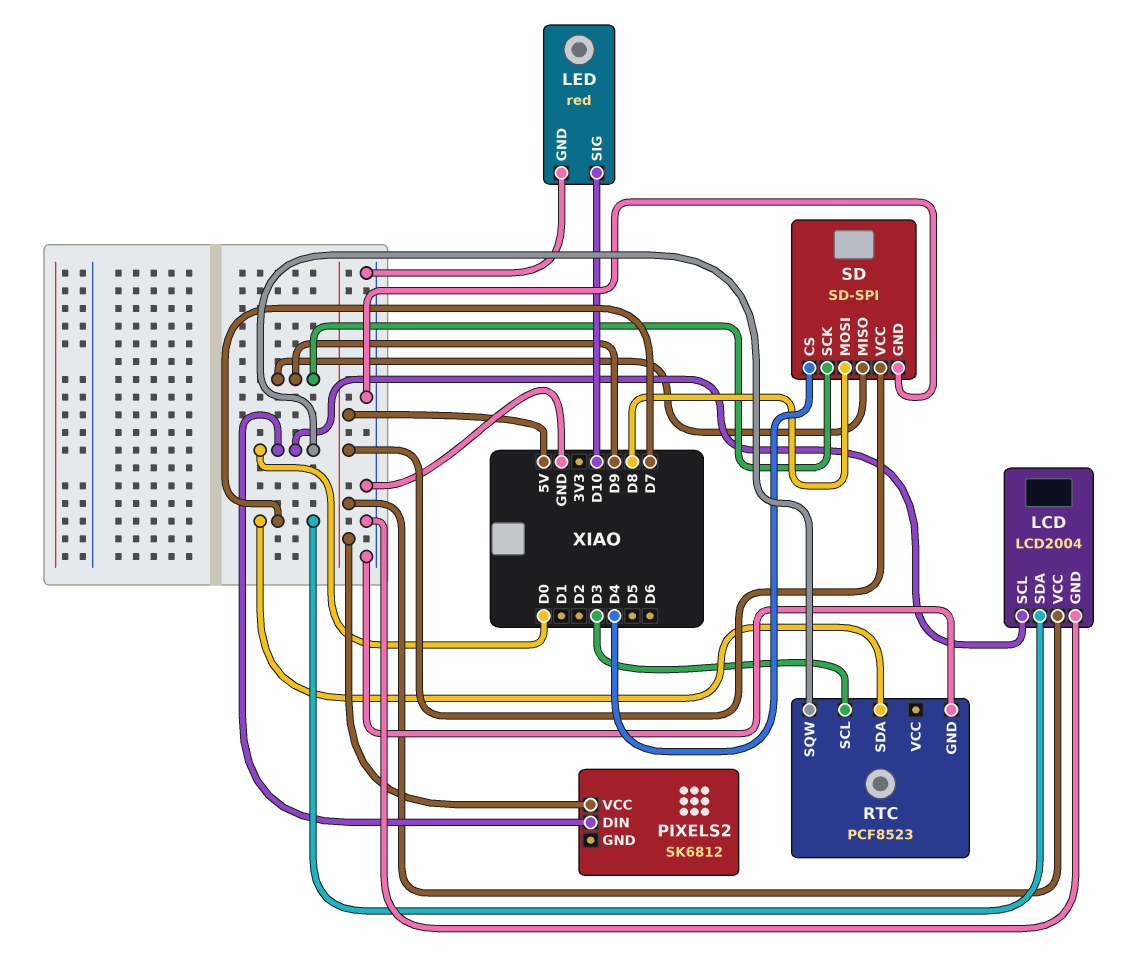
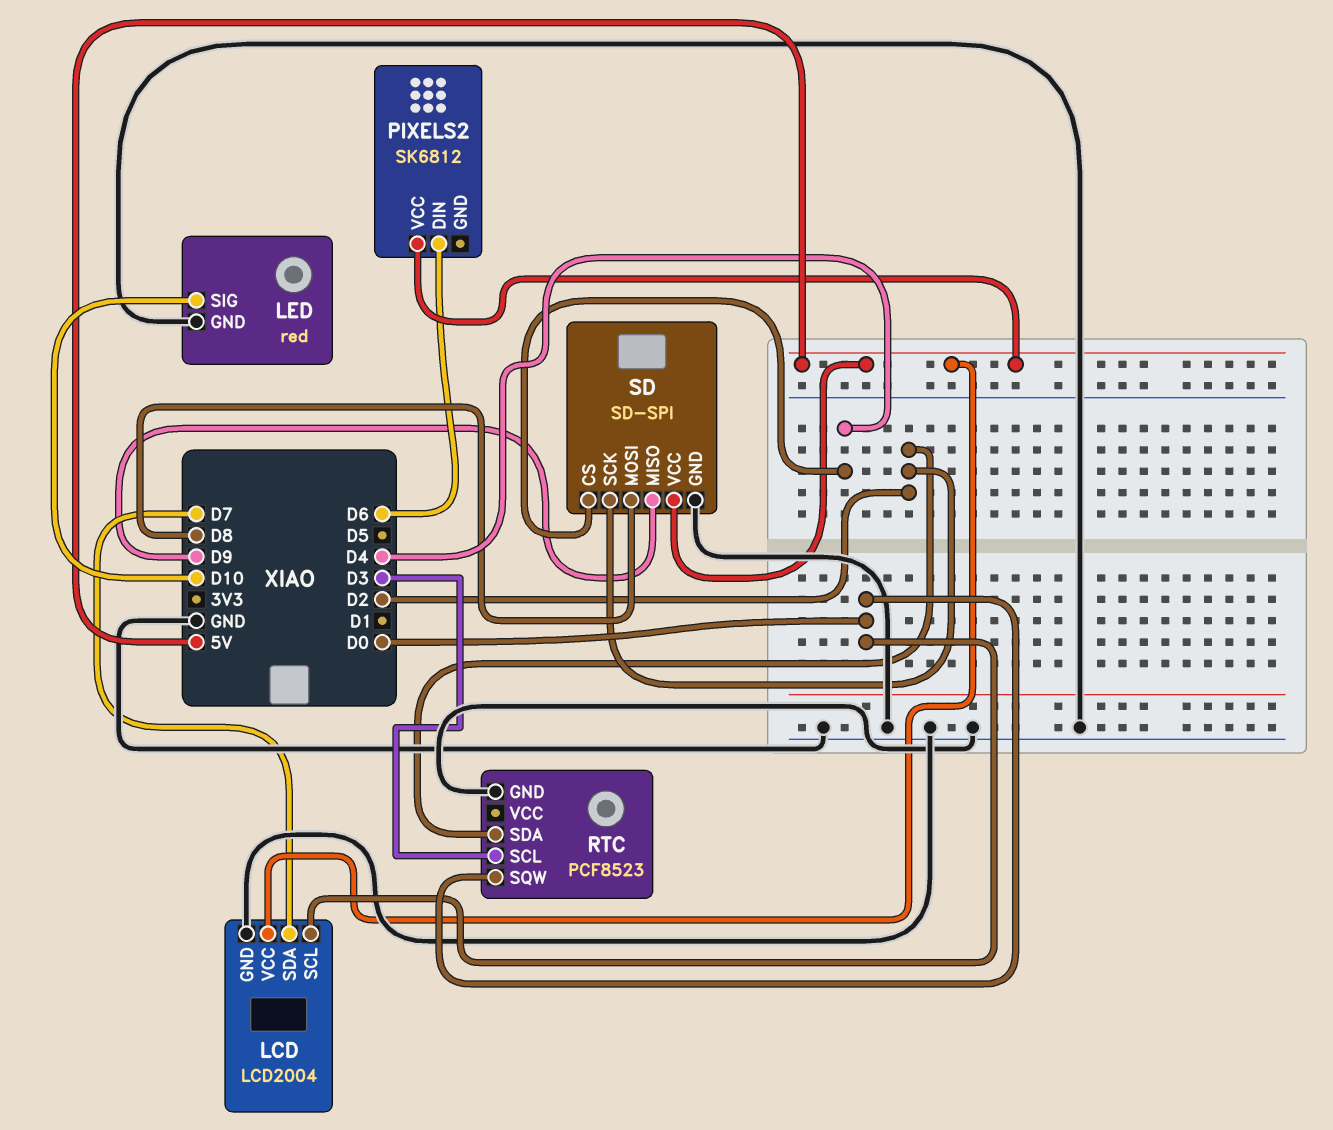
PIXELS2 pin DIN: D0 -> D6
RTC pin SDA: D7 -> D2
SD pin SCK: D9 -> D2

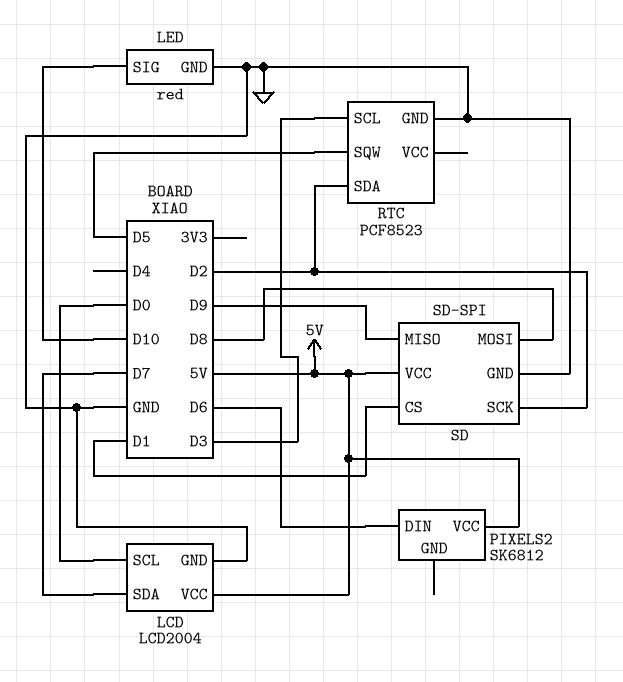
RTC pin SQW: D0 -> D5
SD pin CS: D4 -> D1

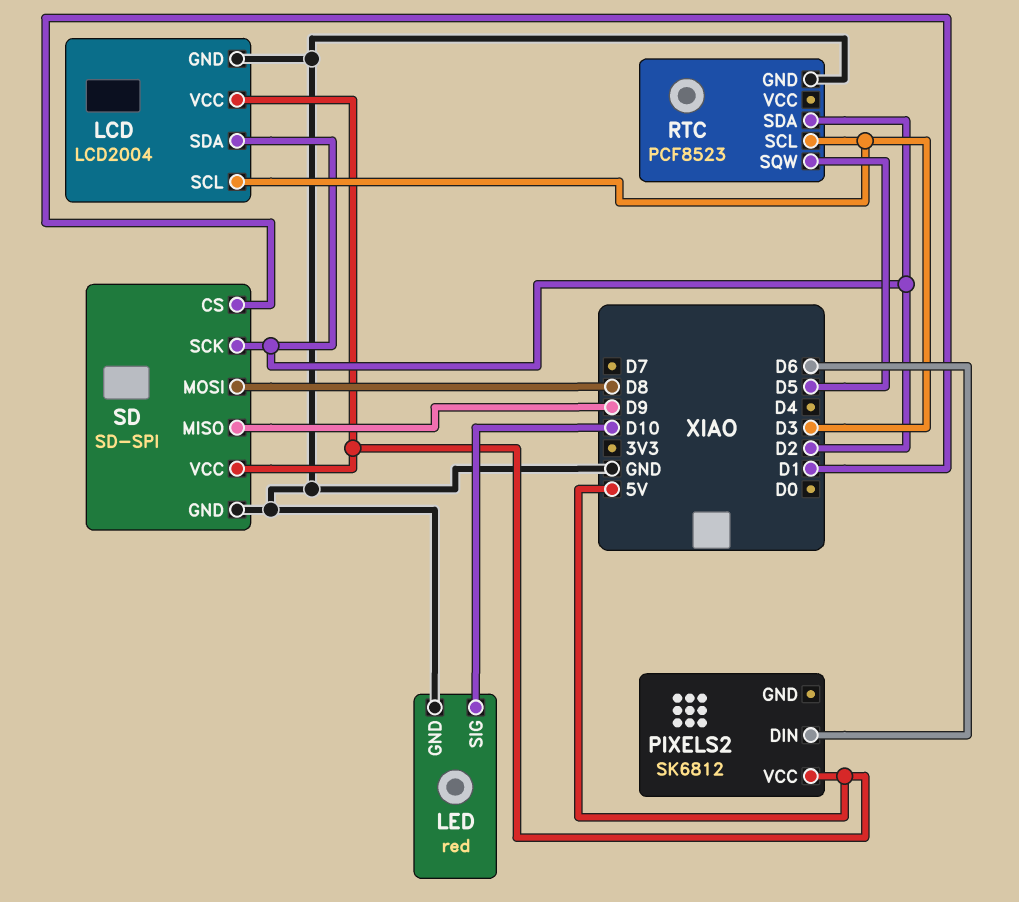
LCD pin SCL: D0 -> D3
LCD pin SDA: D7 -> D2

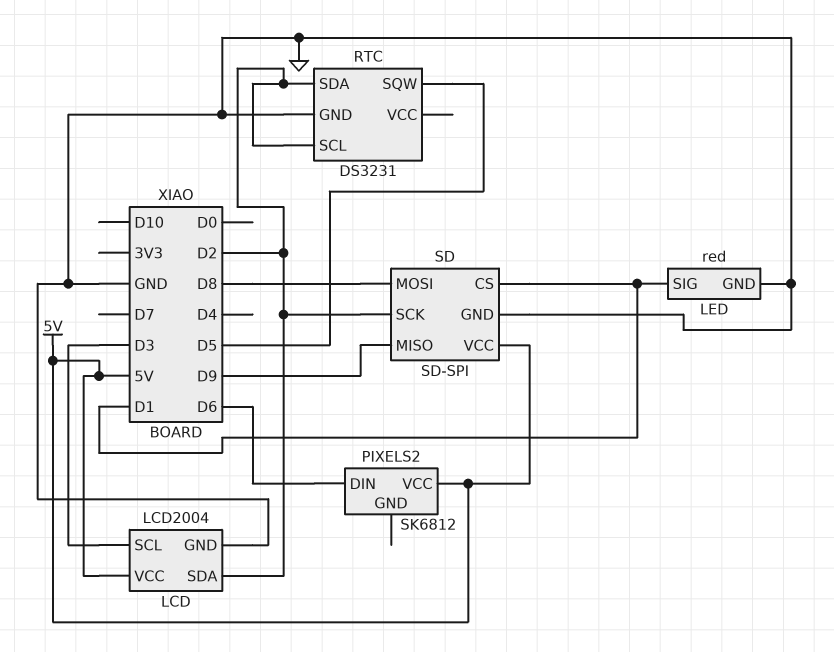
LED pin SIG: D10 -> D1
RTC: PCF8523 -> DS3231
RTC pin SCL: D3 -> D2

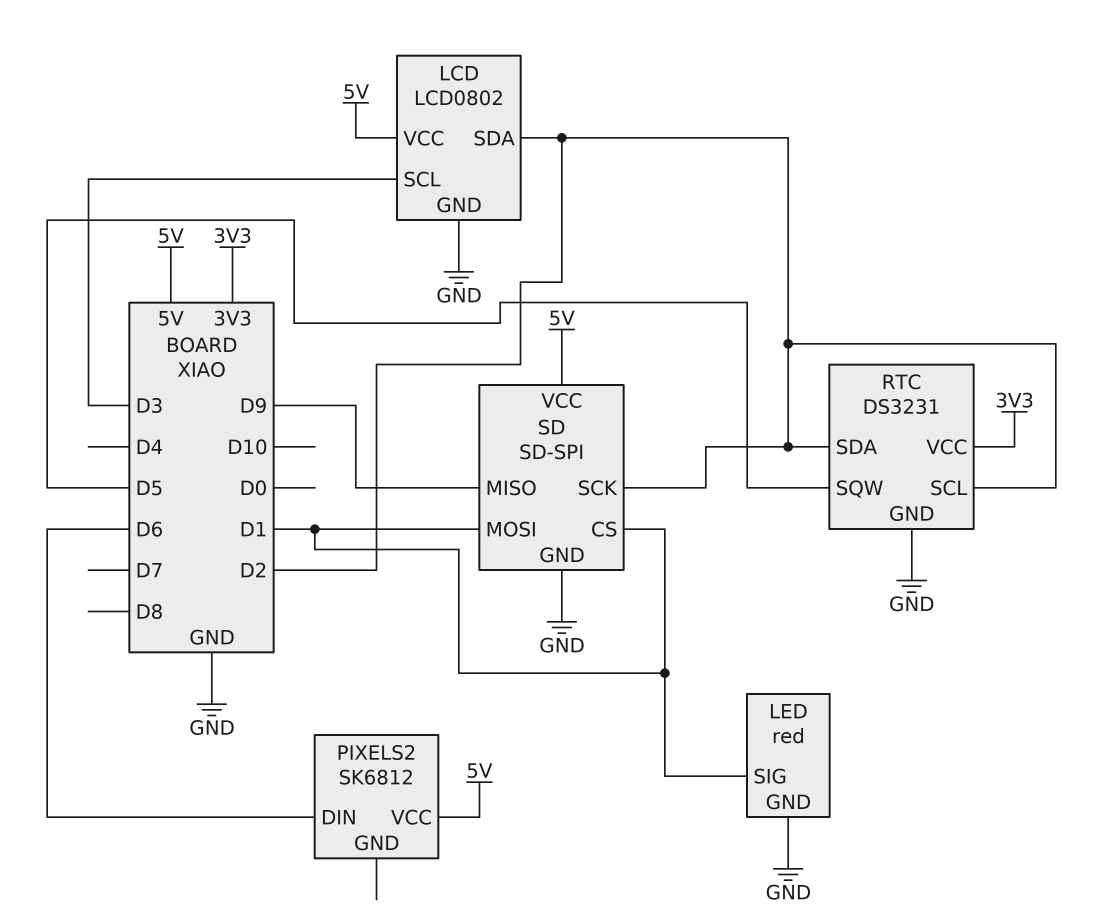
LCD: LCD2004 -> LCD0802
RTC pin VCC: none -> 3V3
SD pin MOSI: D8 -> D1

